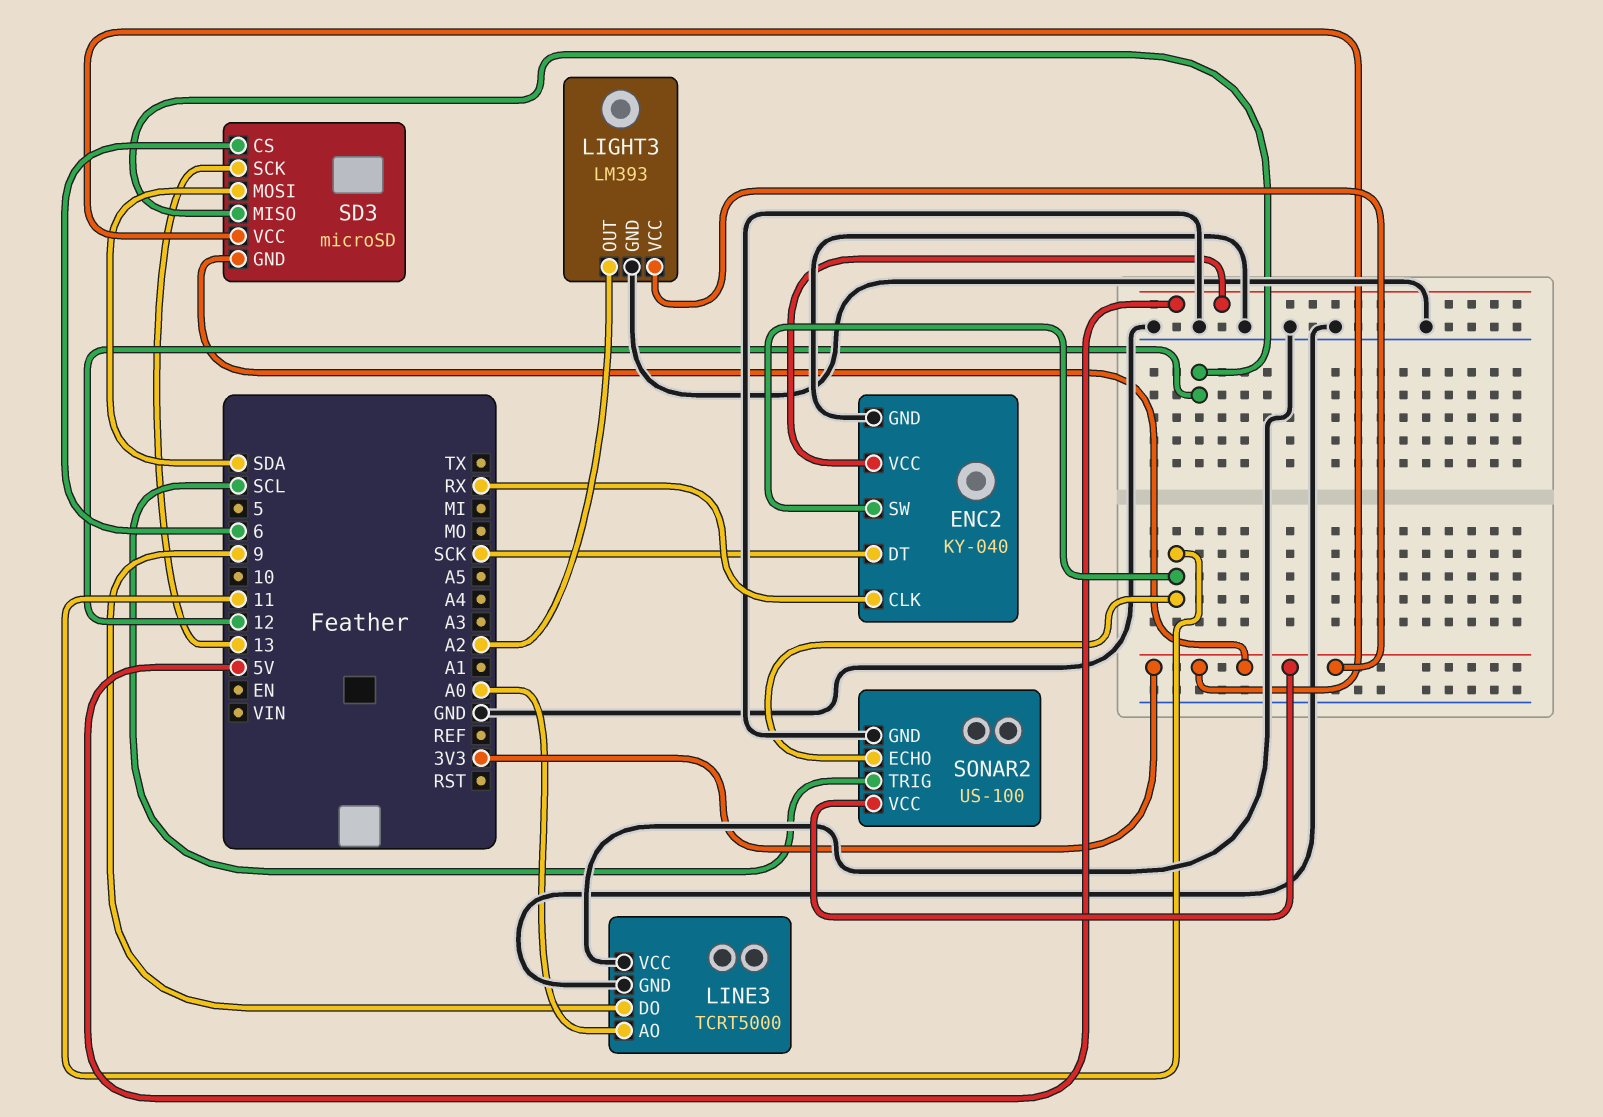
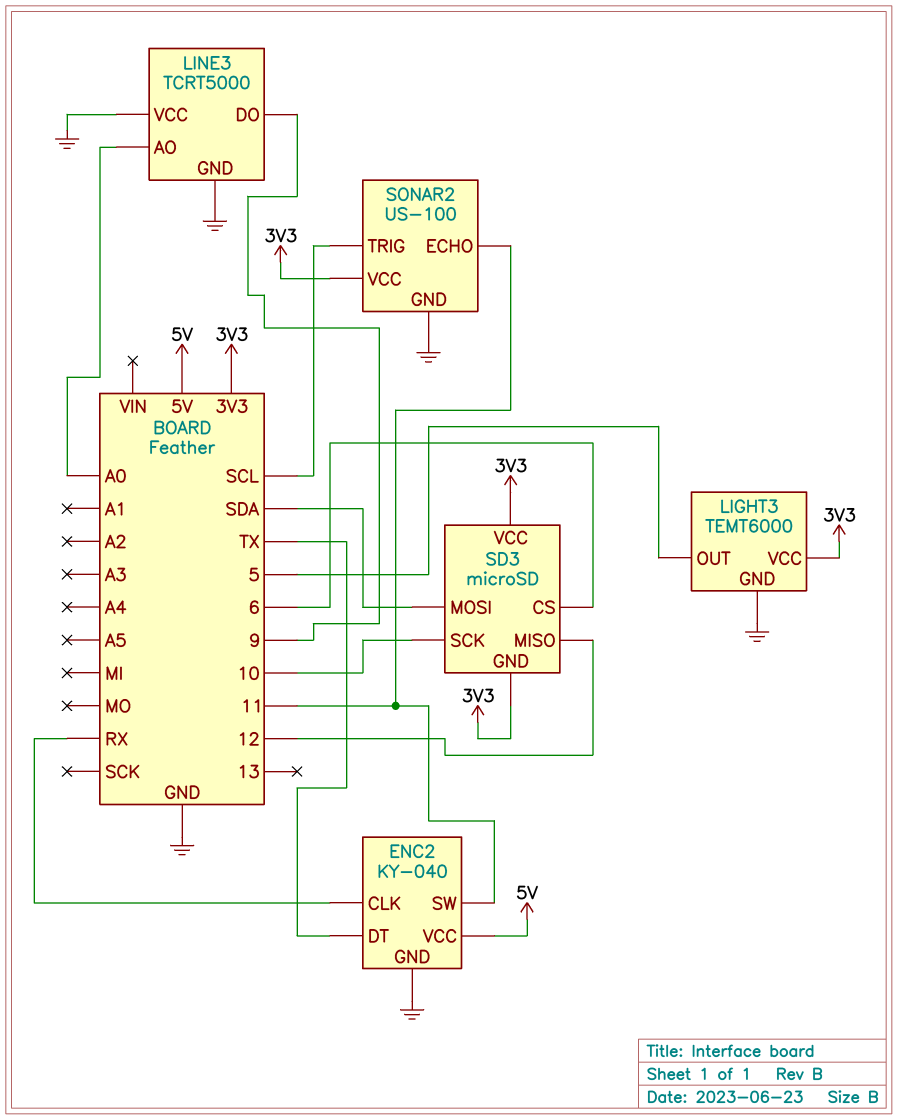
ENC2 pin DT: SCK -> TX
LIGHT3: LM393 -> TEMT6000
LIGHT3 pin OUT: A2 -> 5
SD3 pin SCK: 13 -> 10

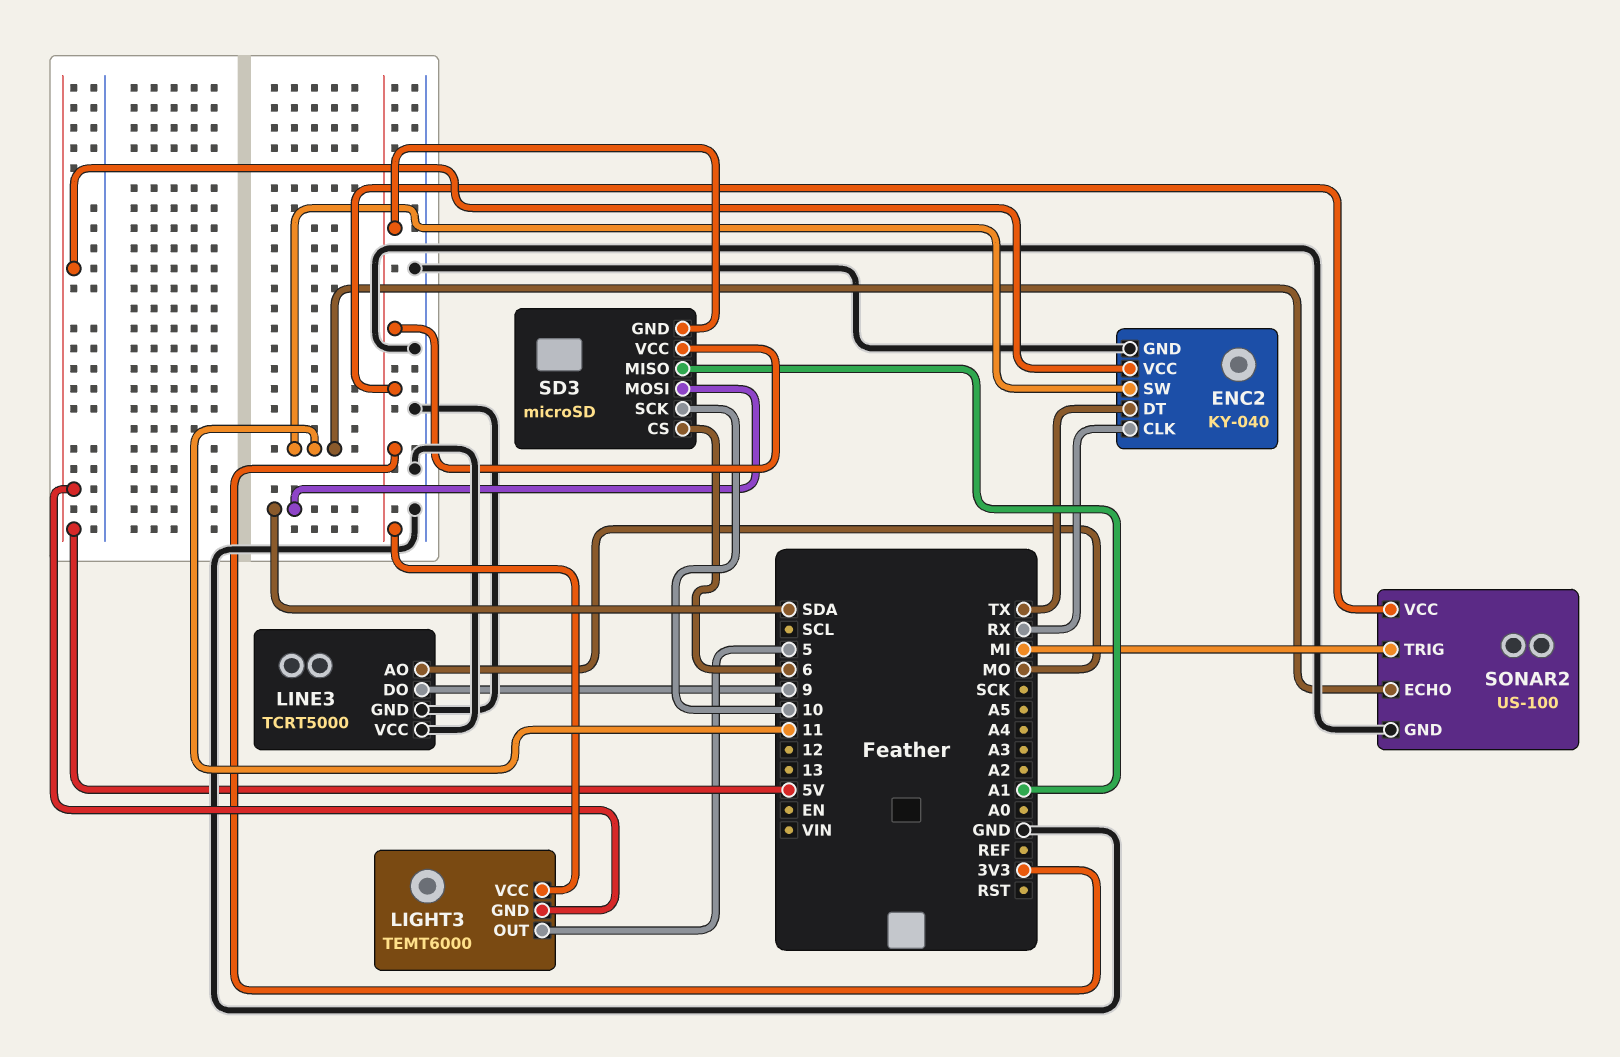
LIGHT3 pin GND: GND -> 5V
LINE3 pin AO: A0 -> MO
SD3 pin MISO: 12 -> A1
SONAR2 pin TRIG: SCL -> MI

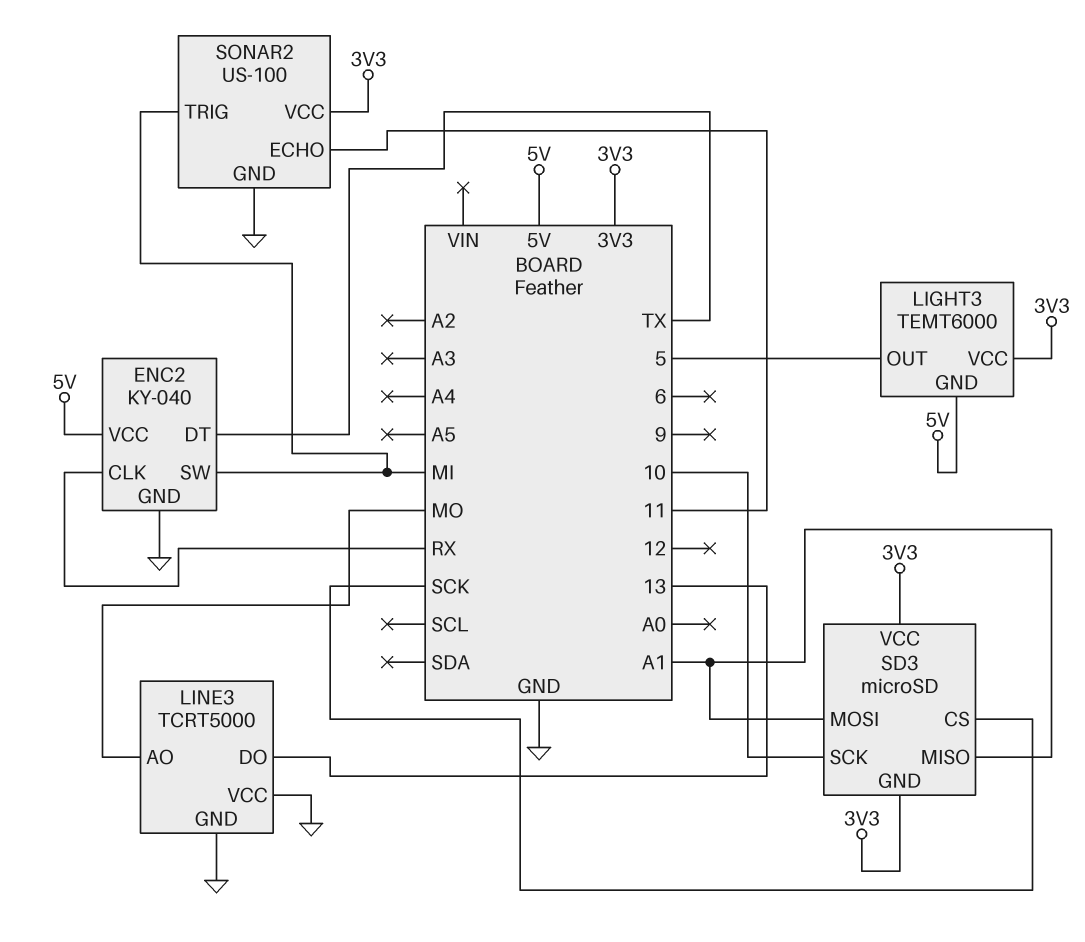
ENC2 pin SW: 11 -> MI
LINE3 pin DO: 9 -> 13
SD3 pin CS: 6 -> SCK
SD3 pin MOSI: SDA -> A1

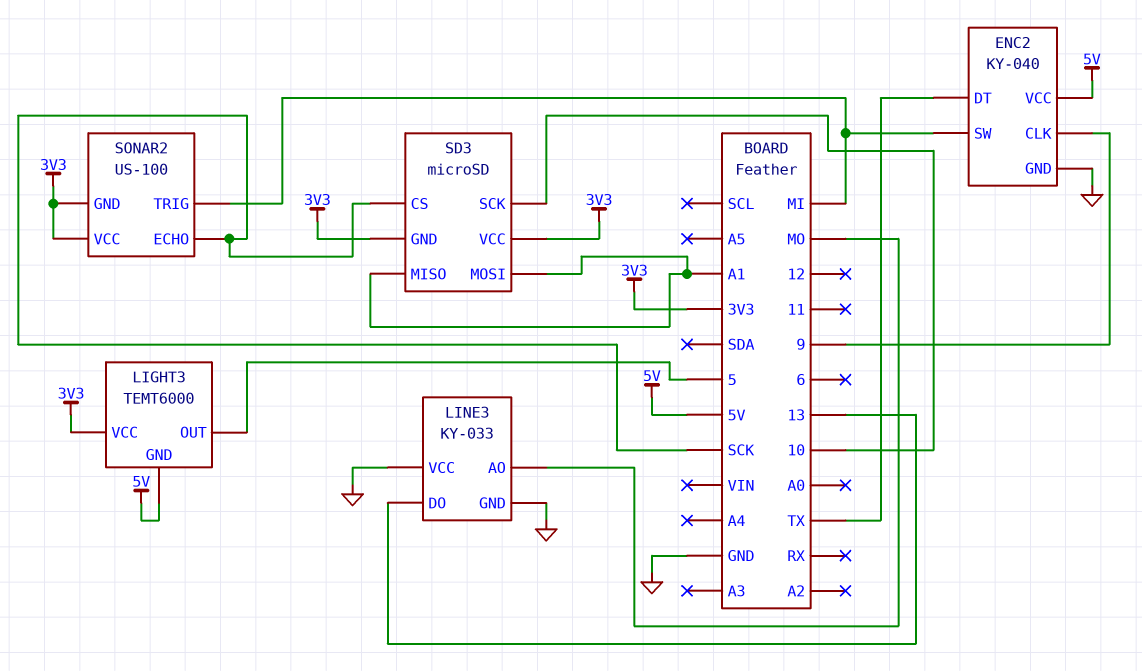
ENC2 pin CLK: RX -> 9
LINE3: TCRT5000 -> KY-033
SONAR2 pin ECHO: 11 -> SCK
SONAR2 pin GND: GND -> 3V3

